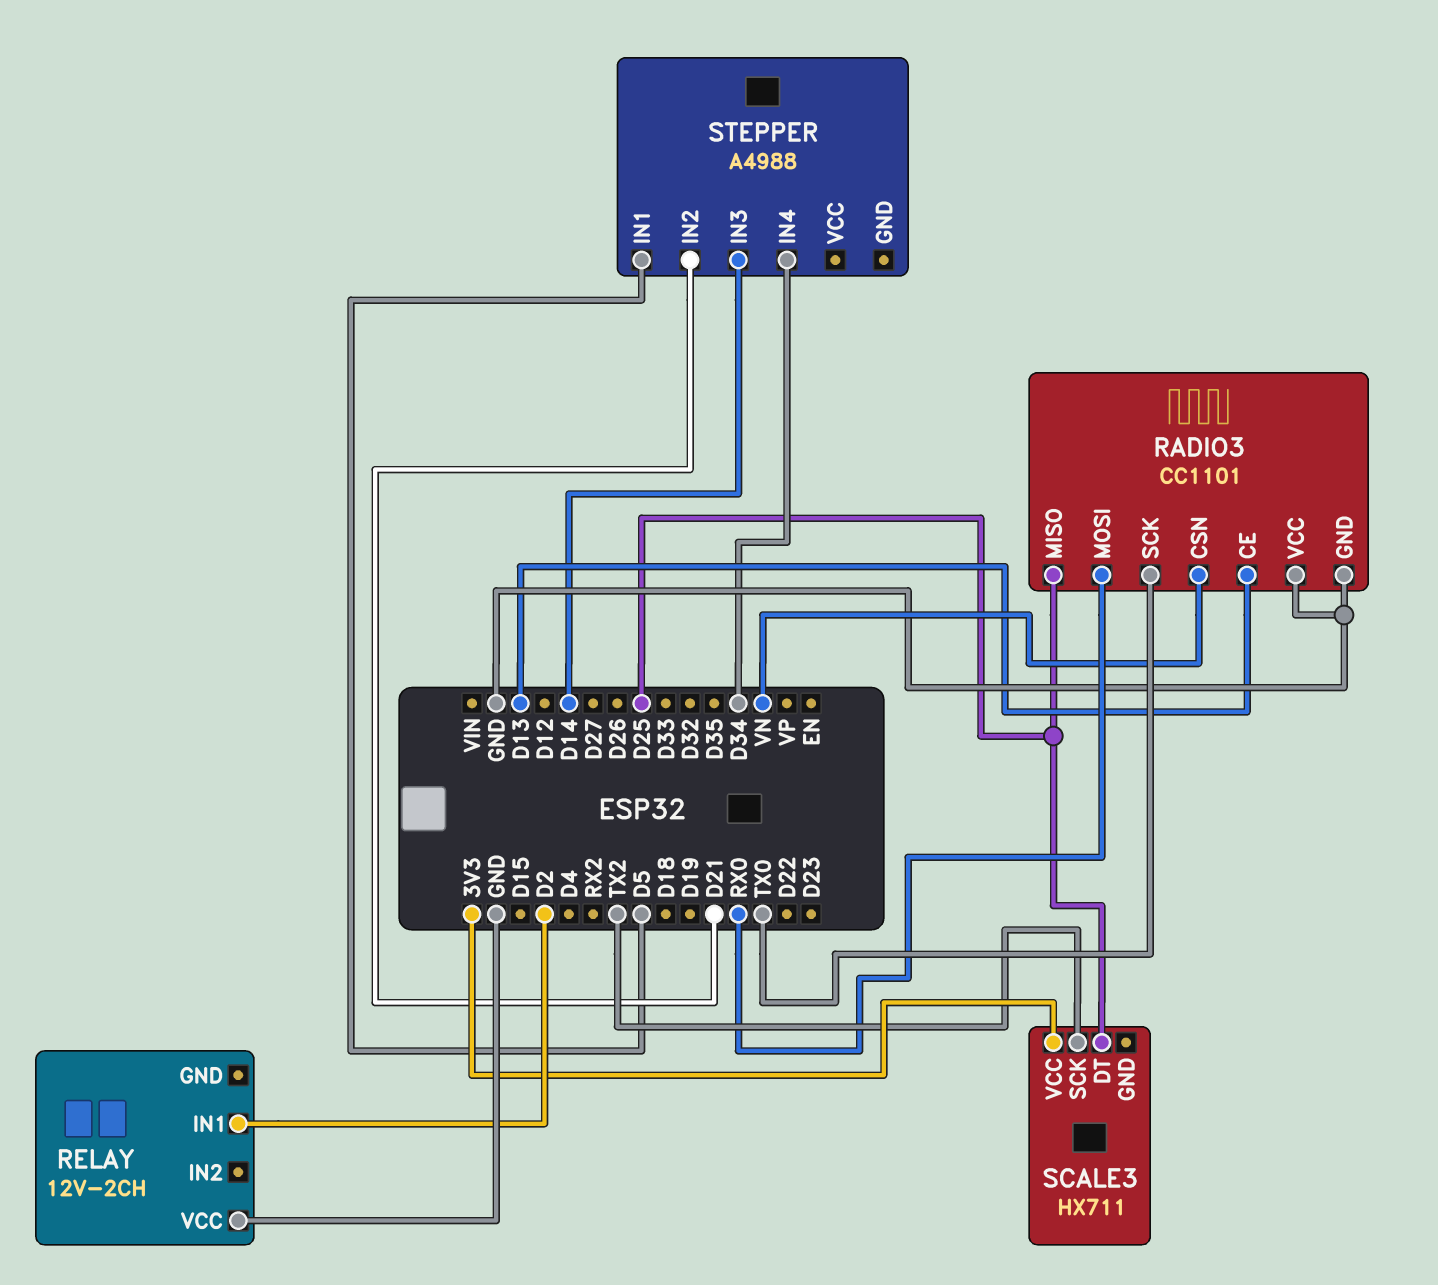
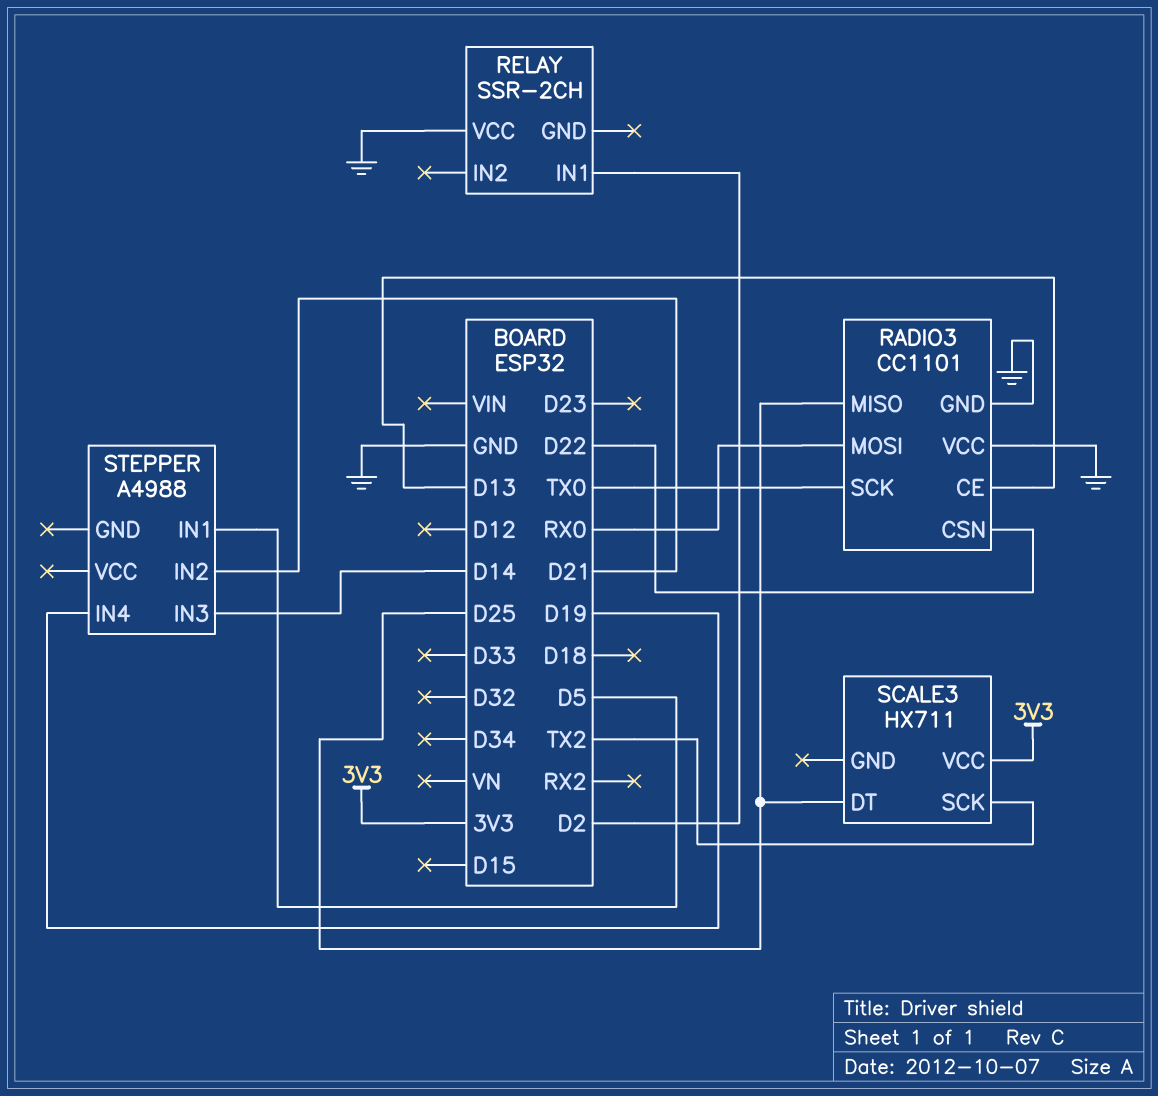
RADIO3 pin CSN: VN -> D22
RELAY: 12V-2CH -> SSR-2CH
STEPPER pin IN4: D34 -> D19

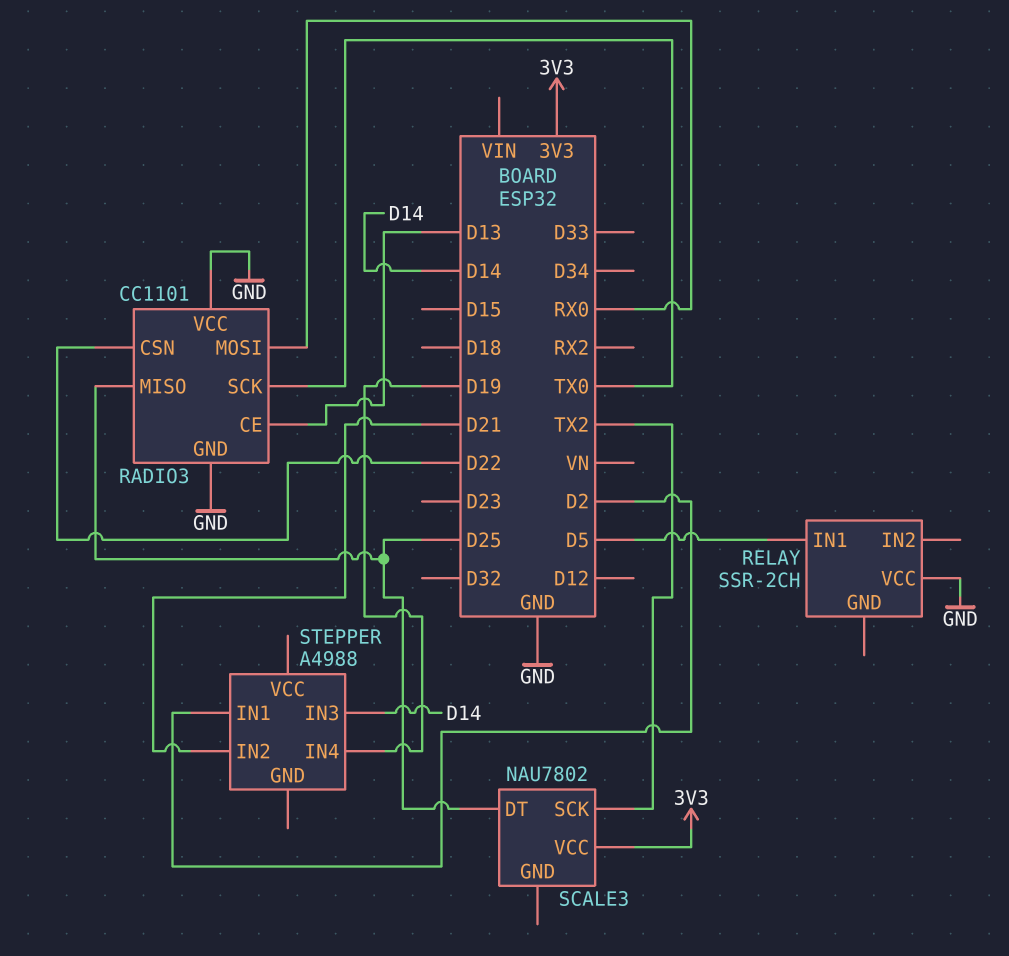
RELAY pin IN1: D2 -> D5
SCALE3: HX711 -> NAU7802
STEPPER pin IN1: D5 -> D2

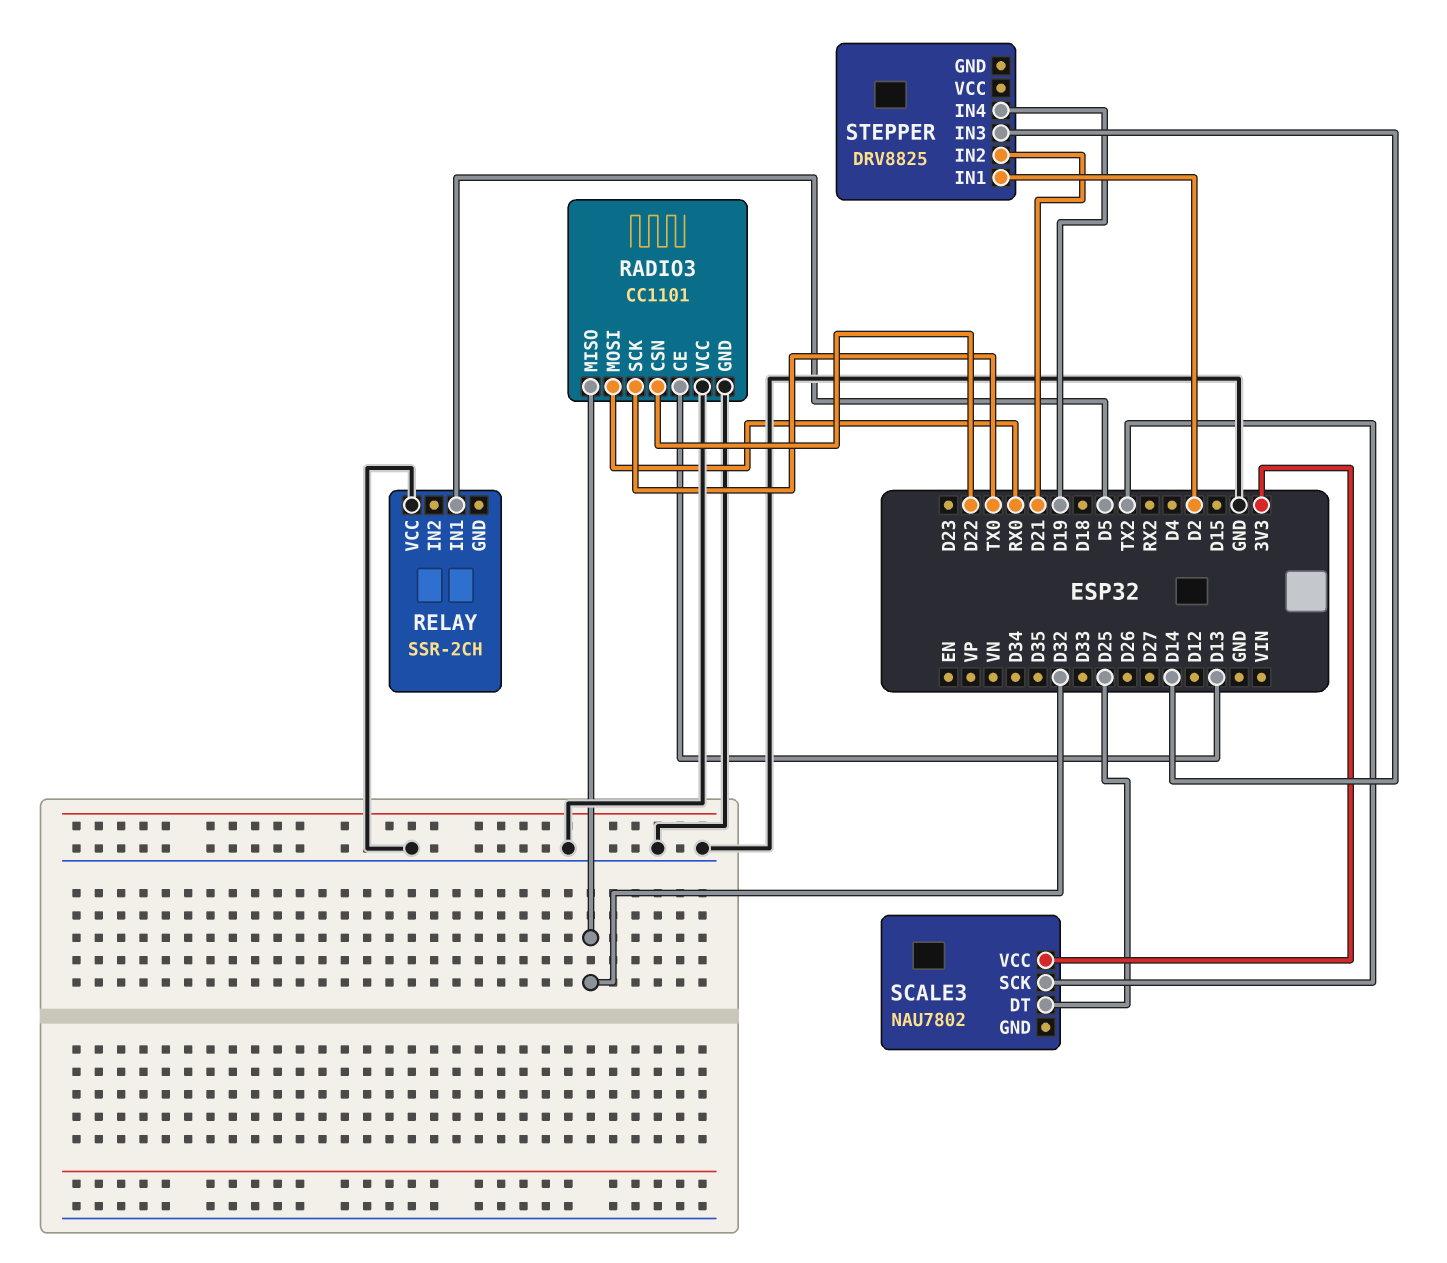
RADIO3 pin MISO: D25 -> D32
STEPPER: A4988 -> DRV8825

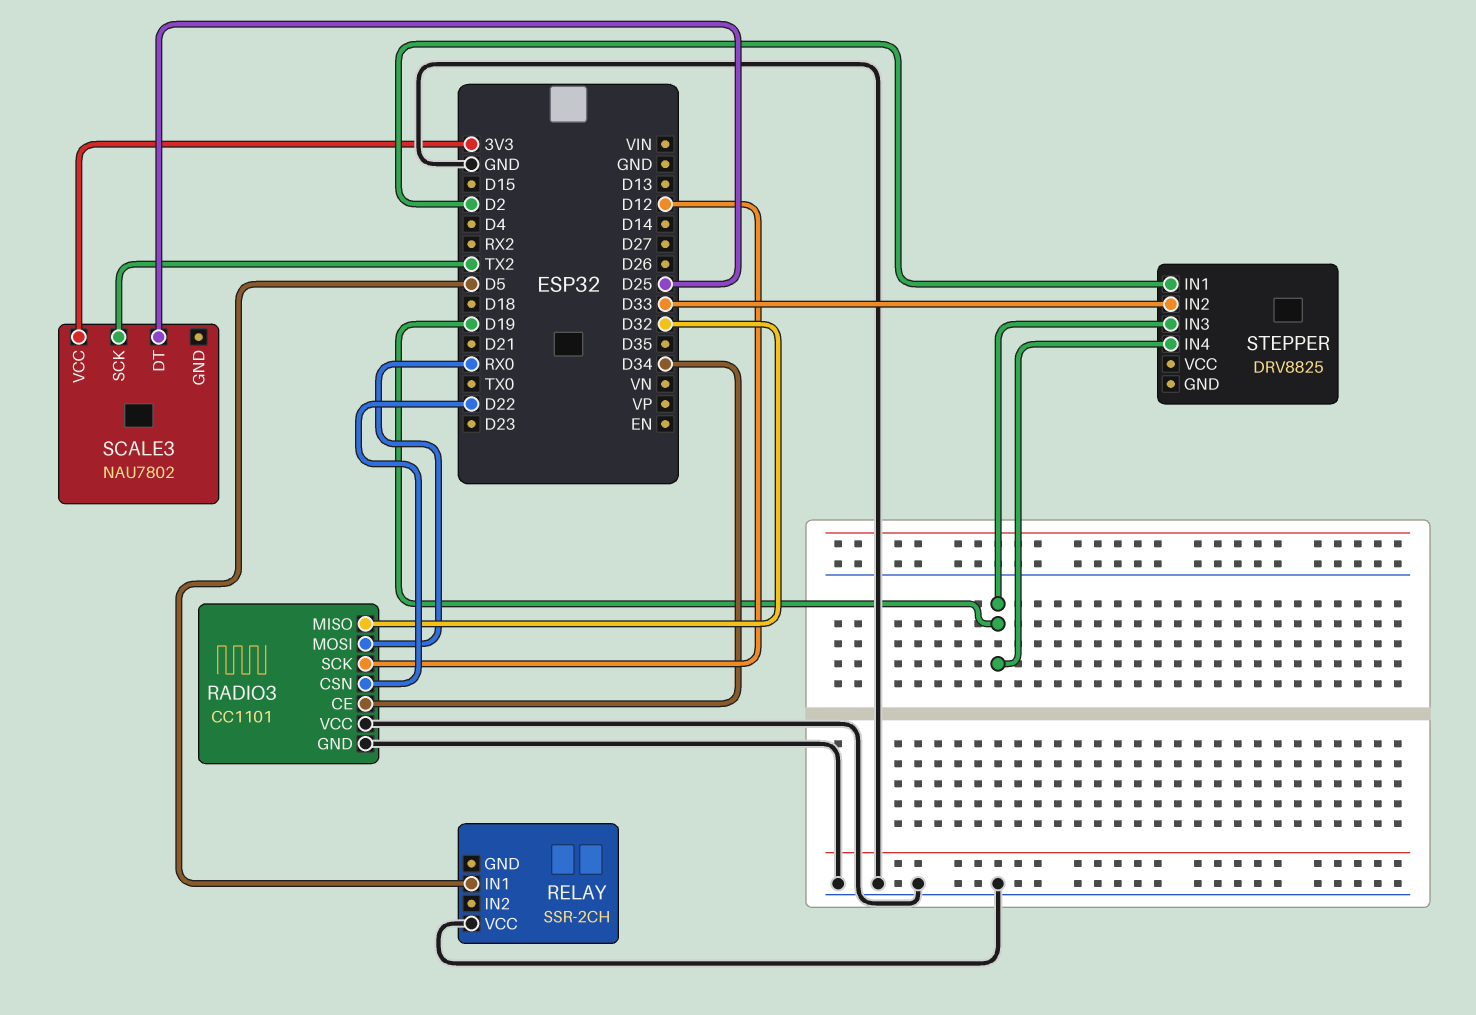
RADIO3 pin CE: D13 -> D34
RADIO3 pin SCK: TX0 -> D12
STEPPER pin IN2: D21 -> D33
STEPPER pin IN3: D14 -> D19

